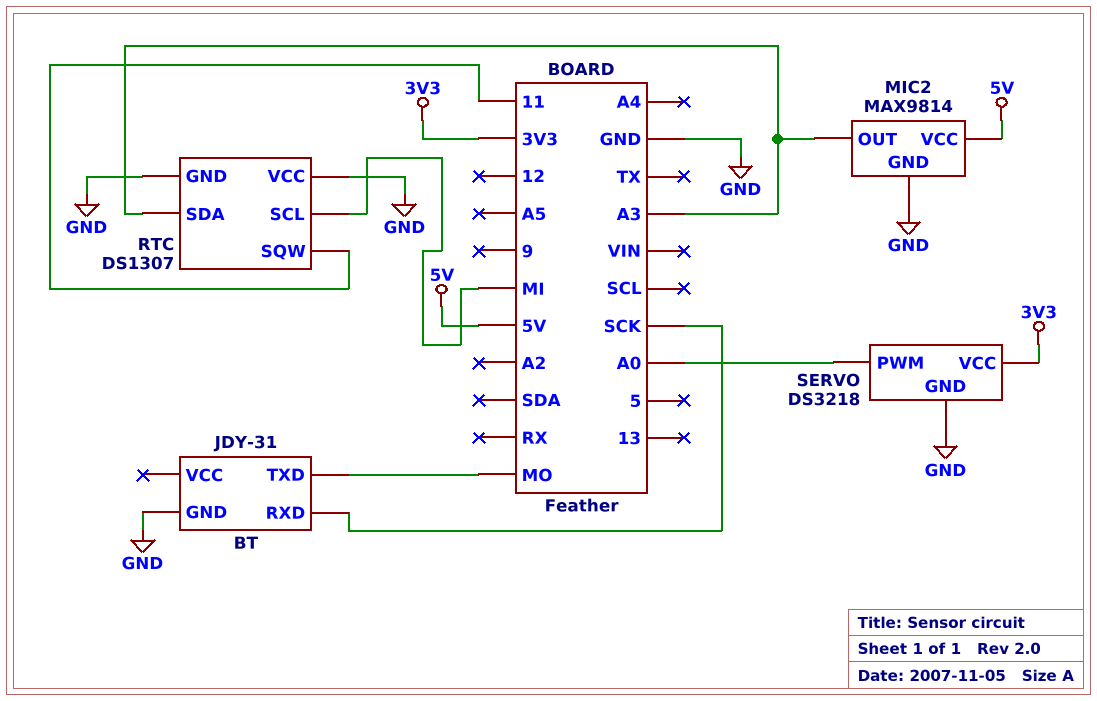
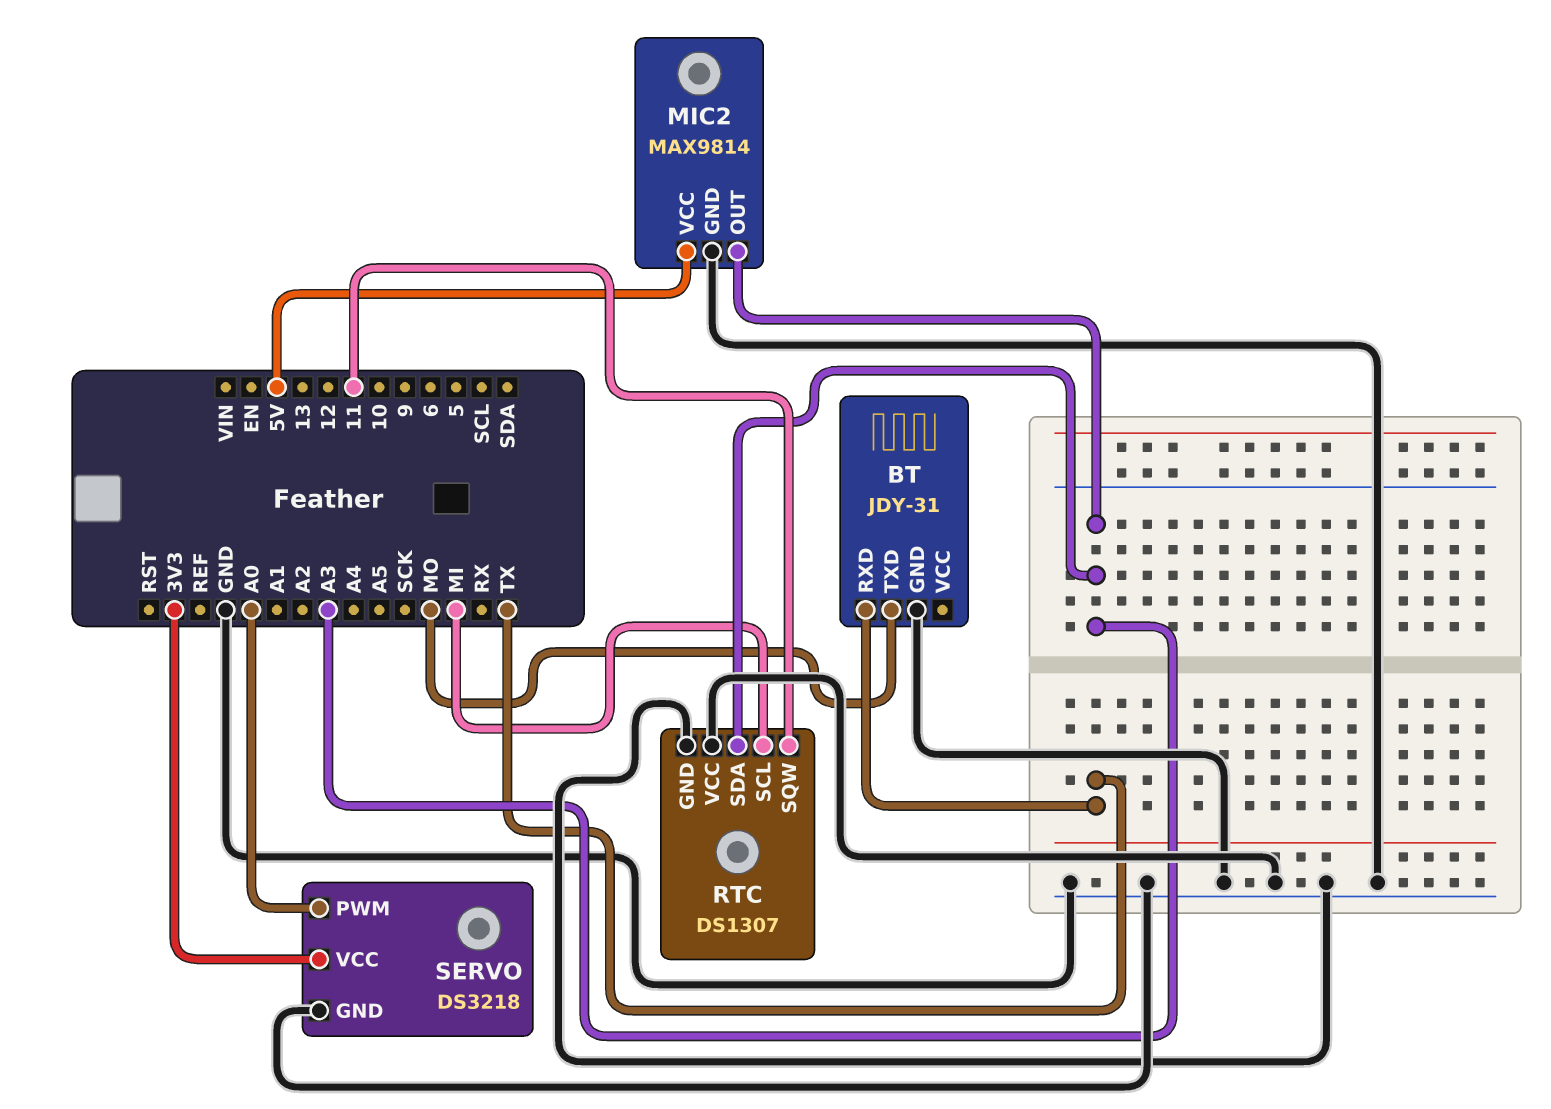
BT pin RXD: SCK -> TX

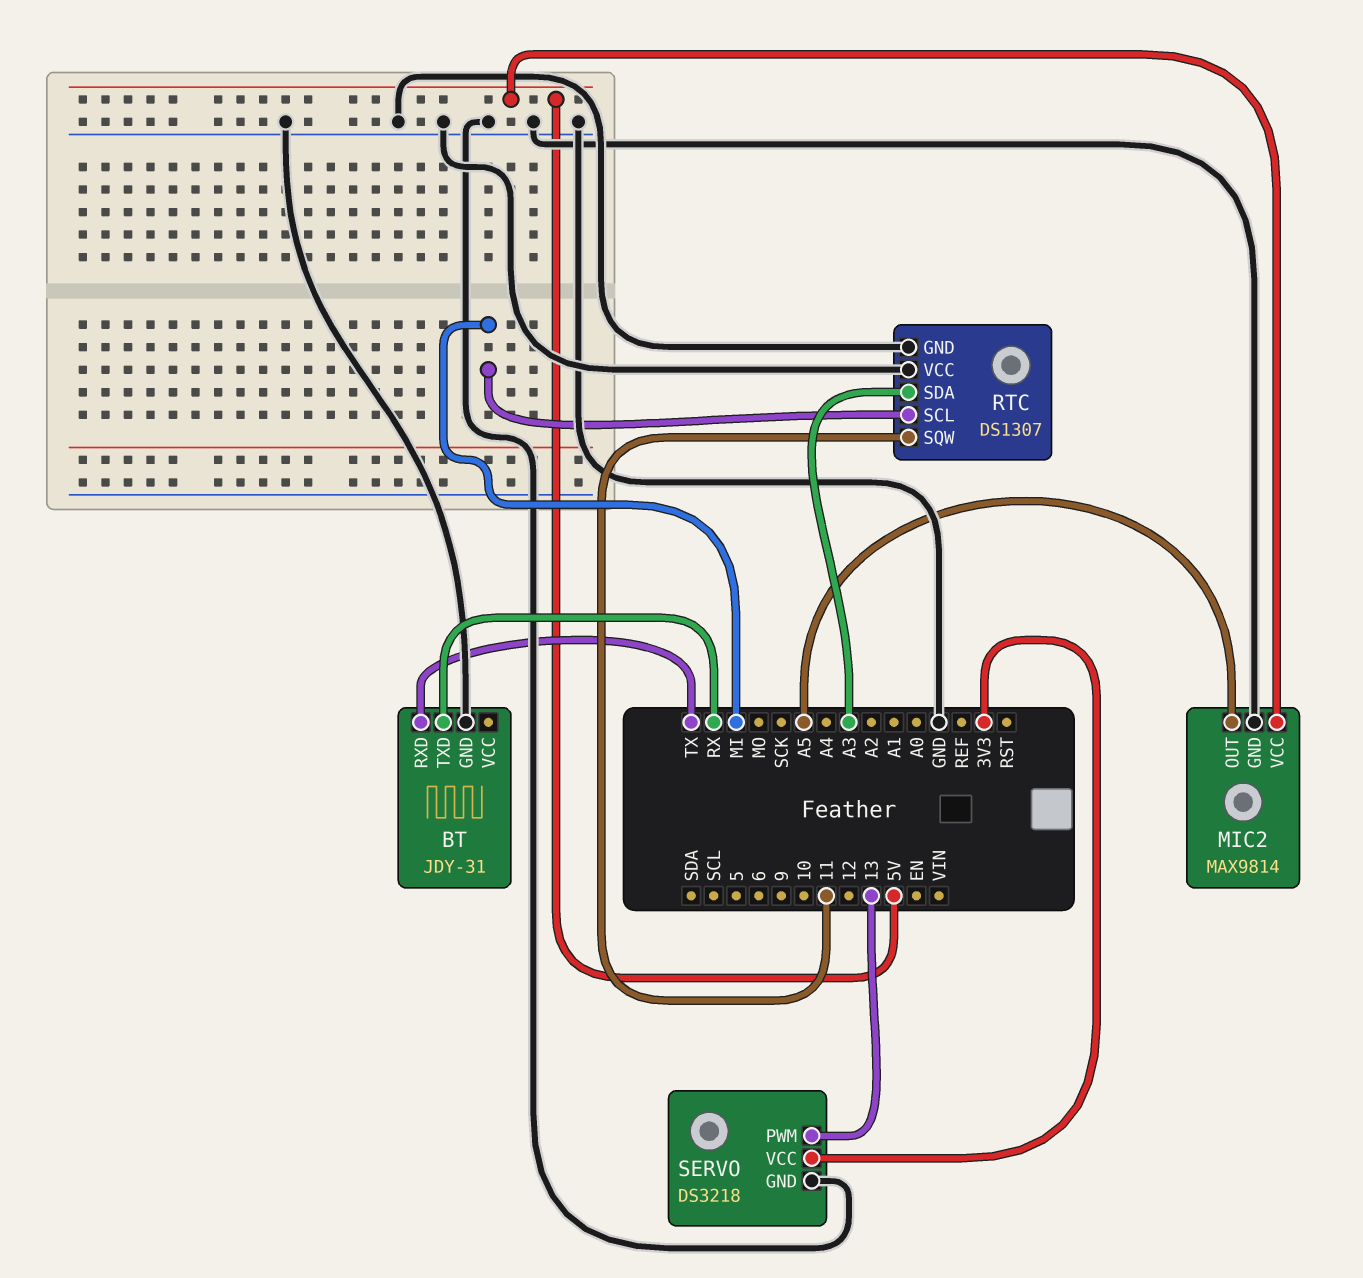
BT pin TXD: MO -> RX
MIC2 pin OUT: A3 -> A5
SERVO pin PWM: A0 -> 13

